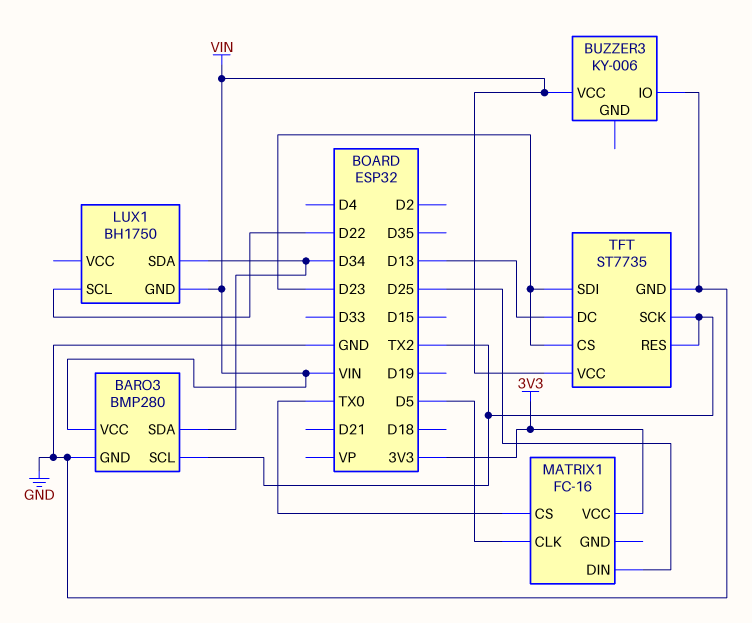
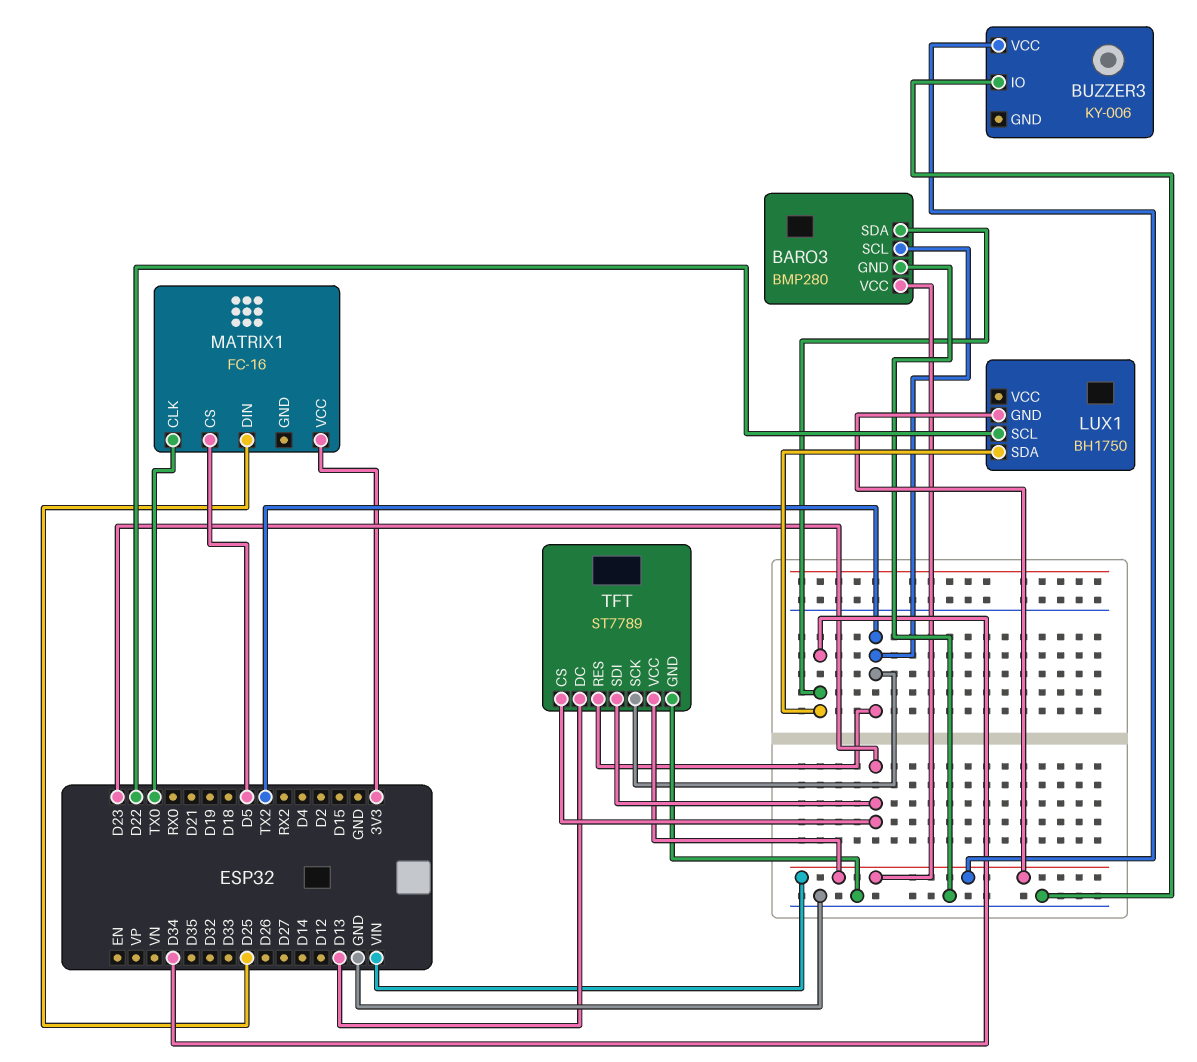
MATRIX1 pin CLK: D5 -> TX0
MATRIX1 pin CS: TX0 -> D5
TFT: ST7735 -> ST7789

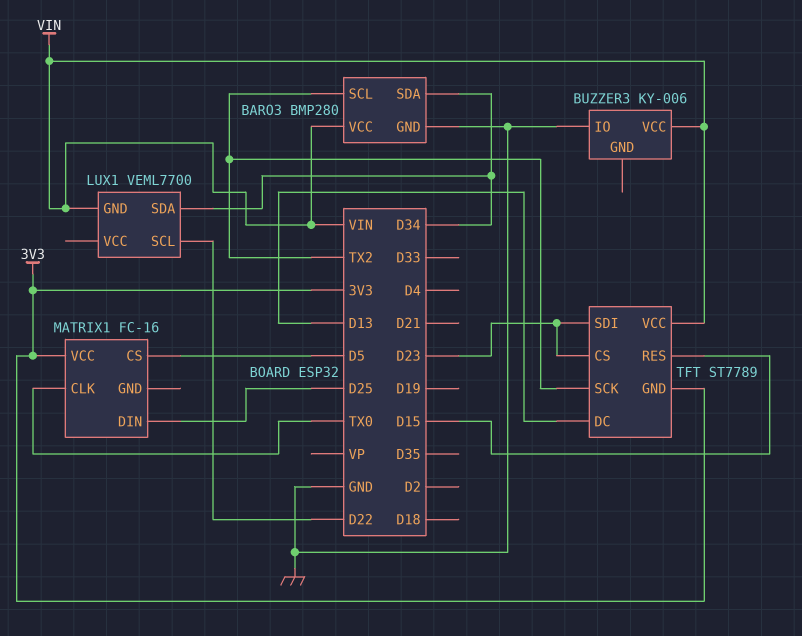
LUX1: BH1750 -> VEML7700
TFT pin GND: GND -> 3V3
TFT pin RES: TX2 -> D15

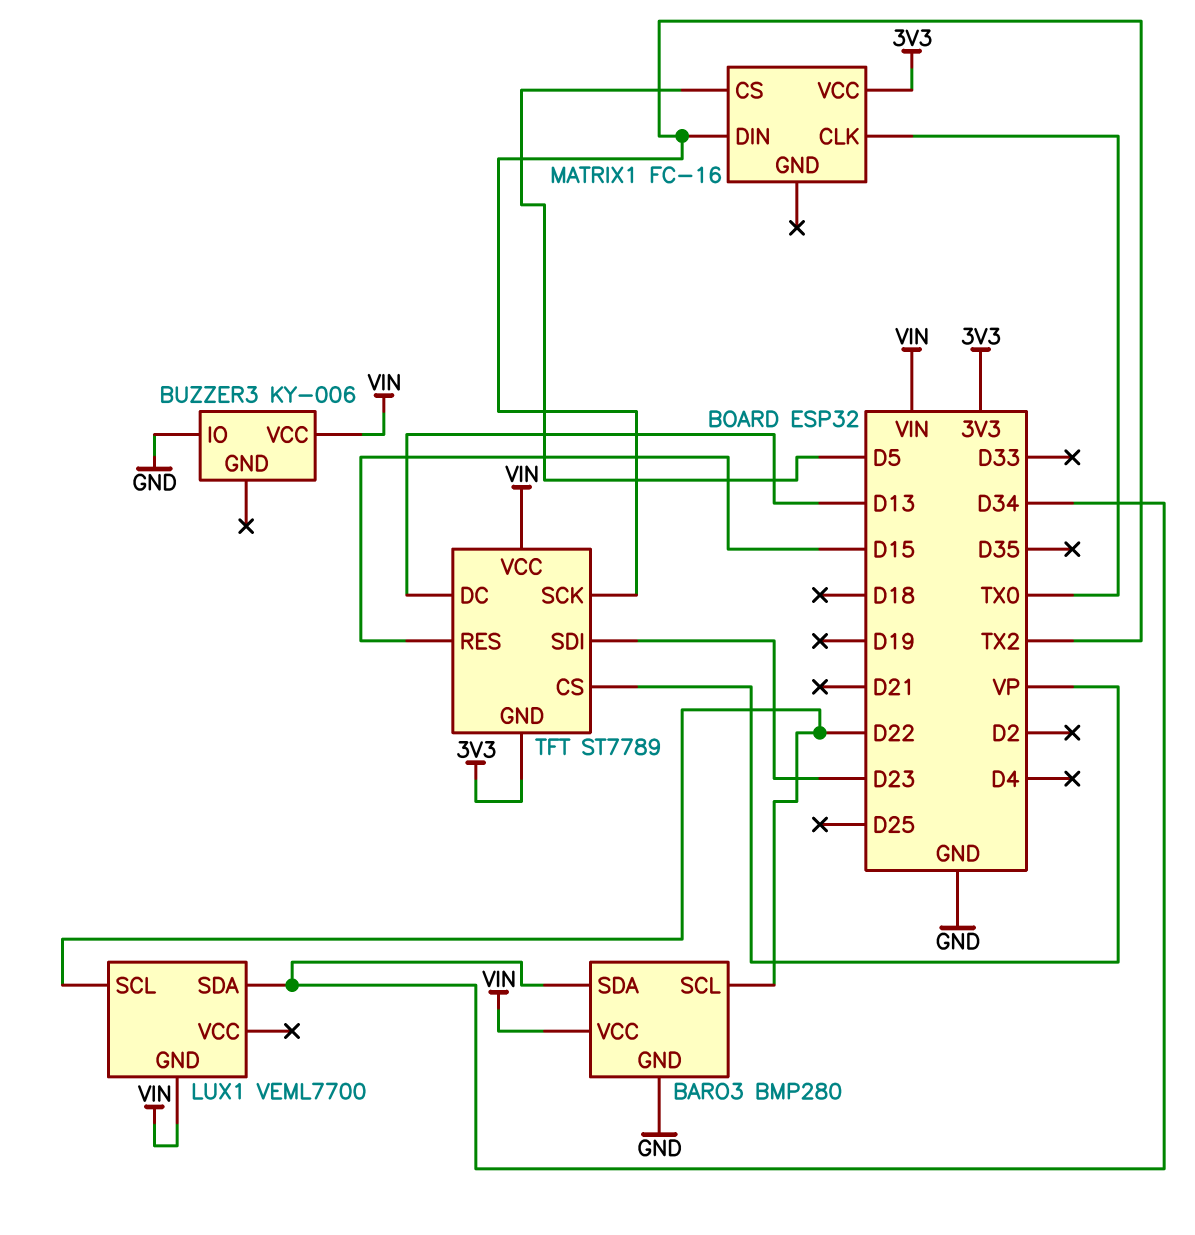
BARO3 pin SCL: TX2 -> D22
MATRIX1 pin DIN: D25 -> TX2
TFT pin CS: D23 -> VP

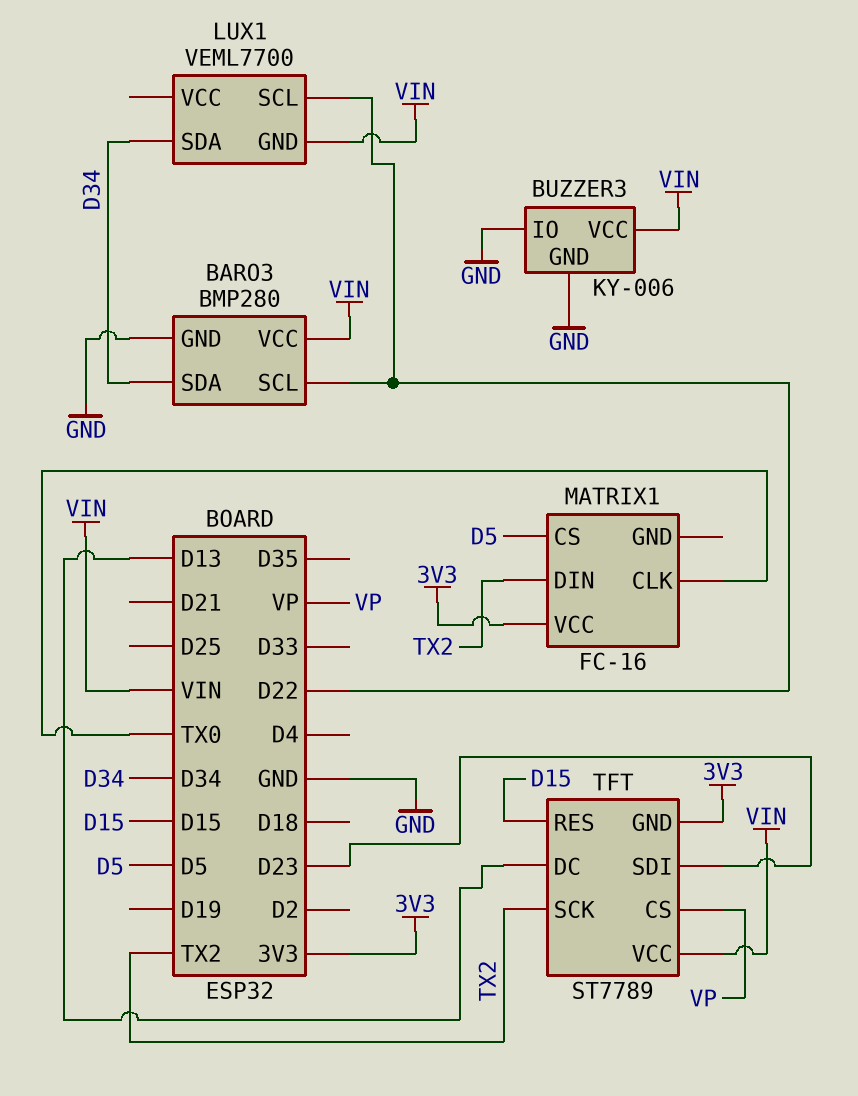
BUZZER3 pin GND: none -> GND

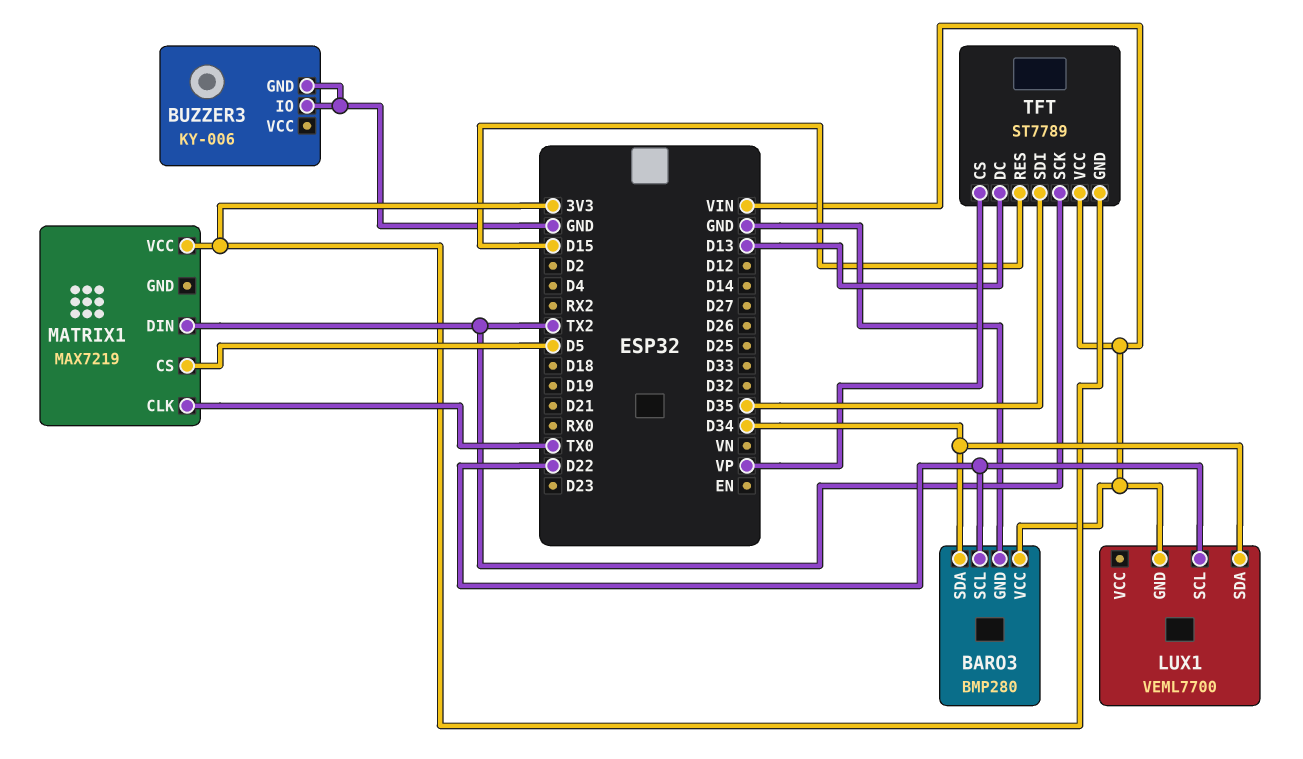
BUZZER3 pin VCC: VIN -> none
MATRIX1: FC-16 -> MAX7219
TFT pin SDI: D23 -> D35

